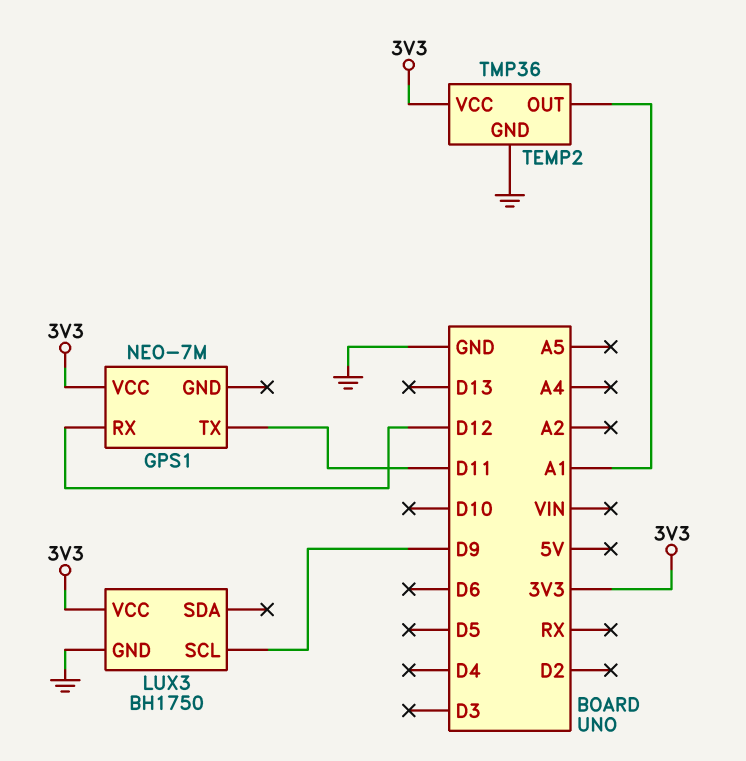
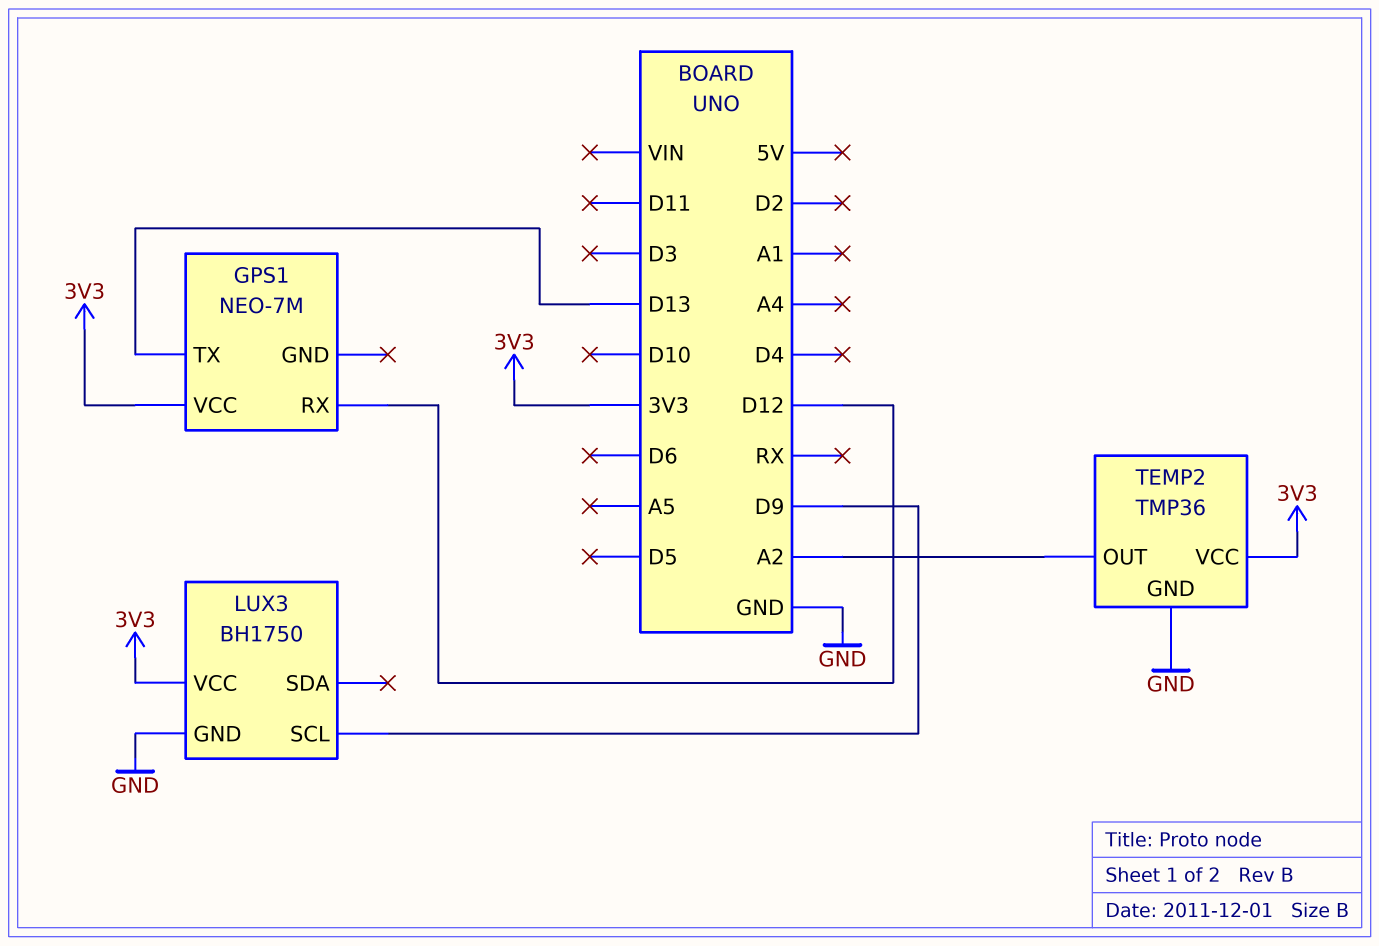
GPS1 pin TX: D11 -> D13
TEMP2 pin OUT: A1 -> A2

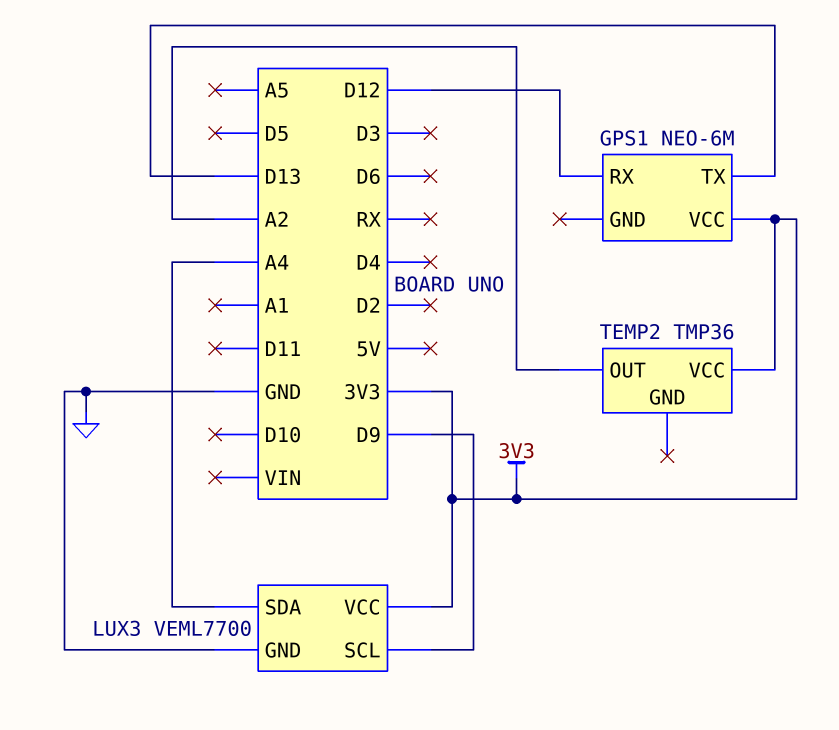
GPS1: NEO-7M -> NEO-6M
LUX3: BH1750 -> VEML7700
LUX3 pin SDA: none -> A4
TEMP2 pin GND: GND -> none

